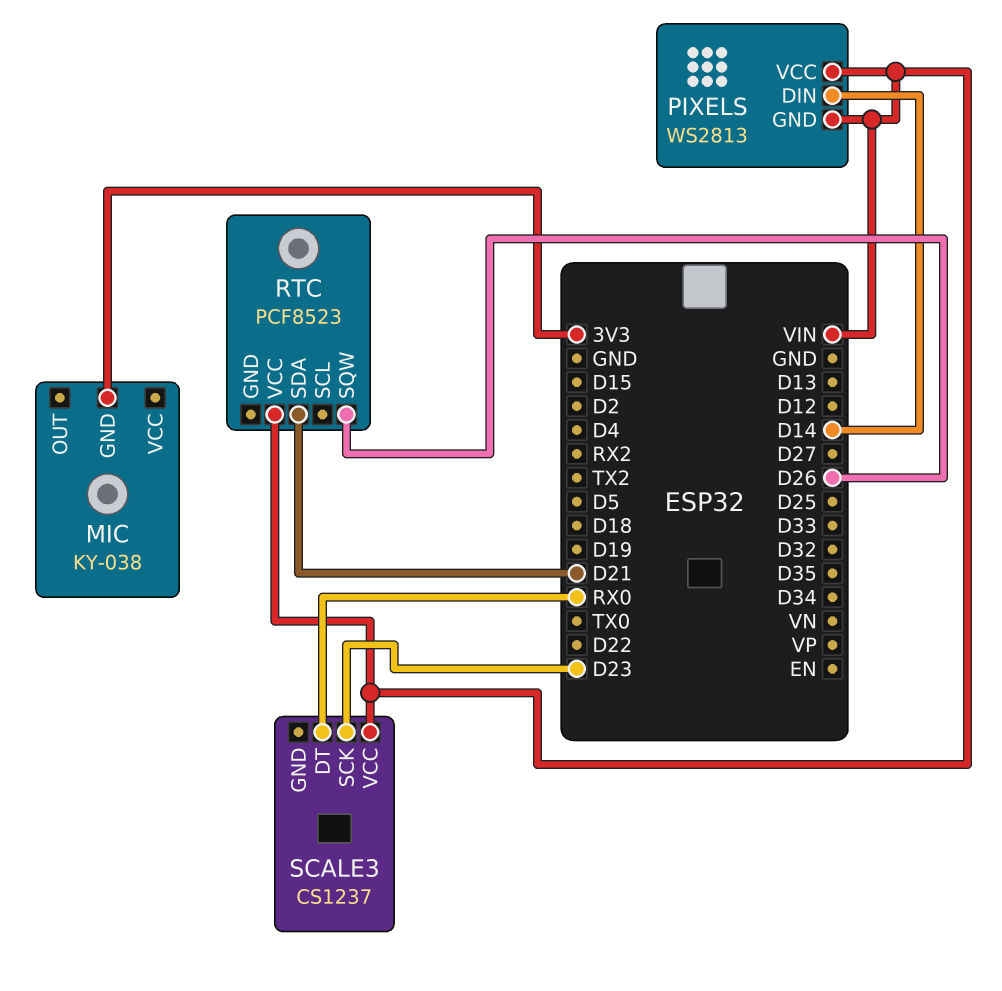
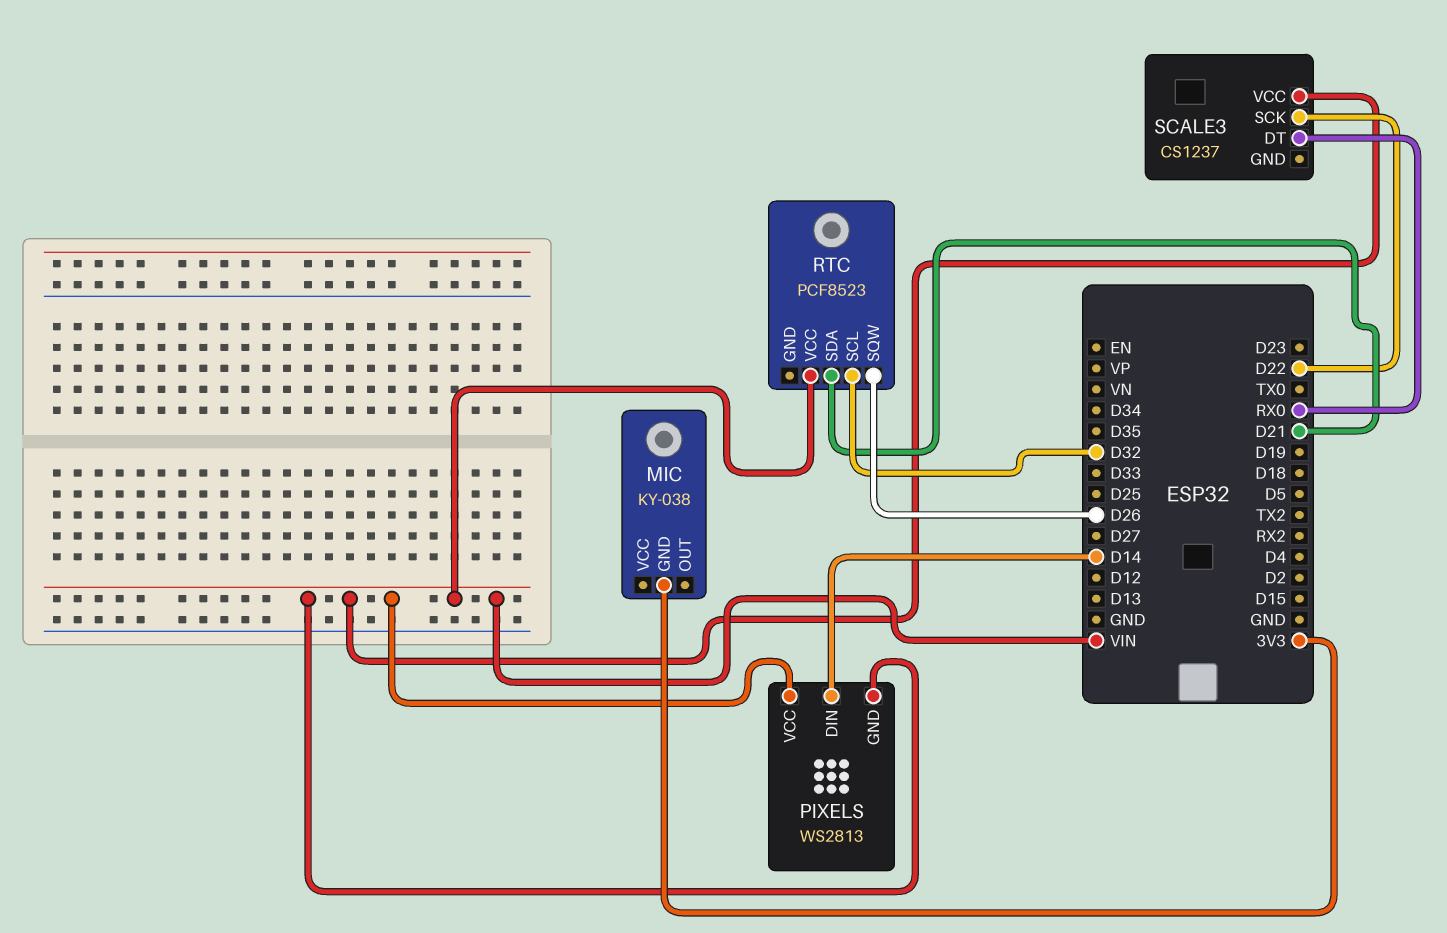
RTC pin SCL: none -> D32
SCALE3 pin SCK: D23 -> D22

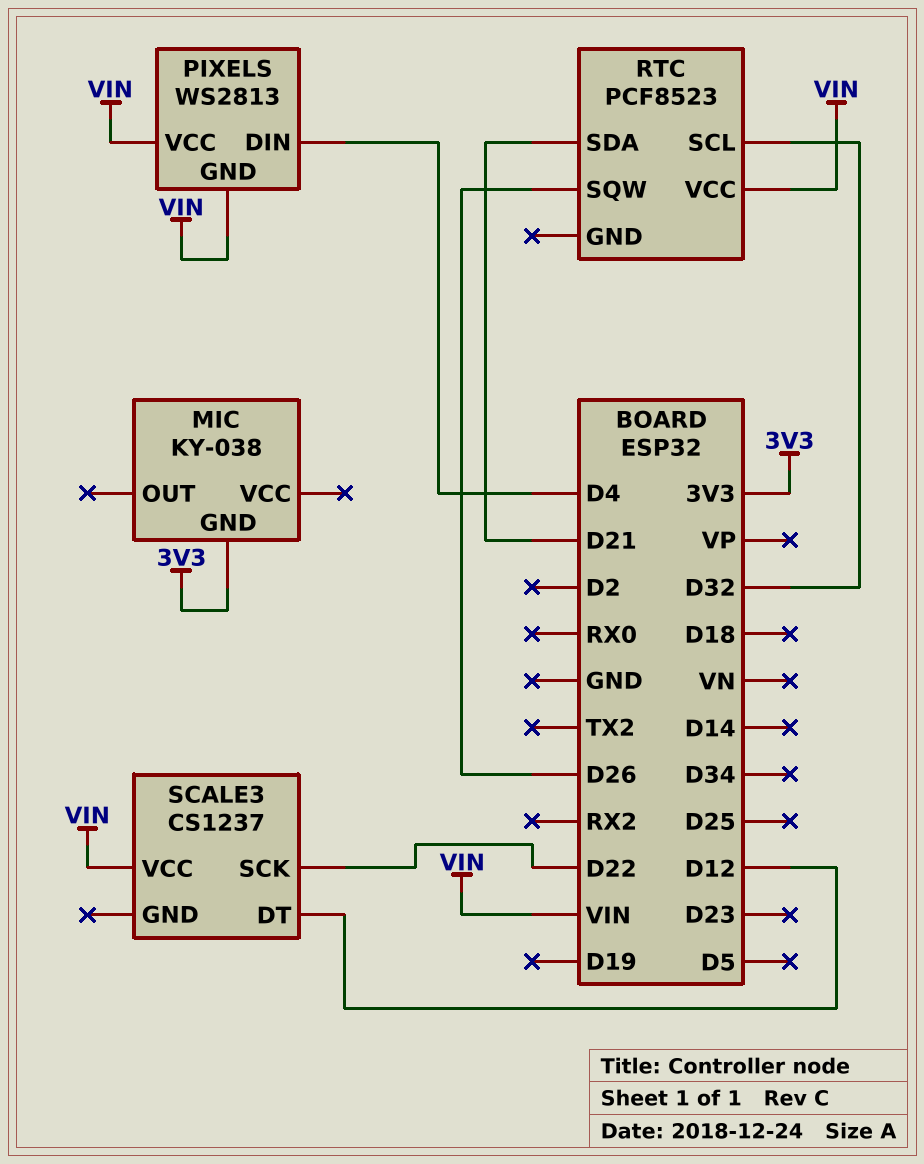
PIXELS pin DIN: D14 -> D4
SCALE3 pin DT: RX0 -> D12

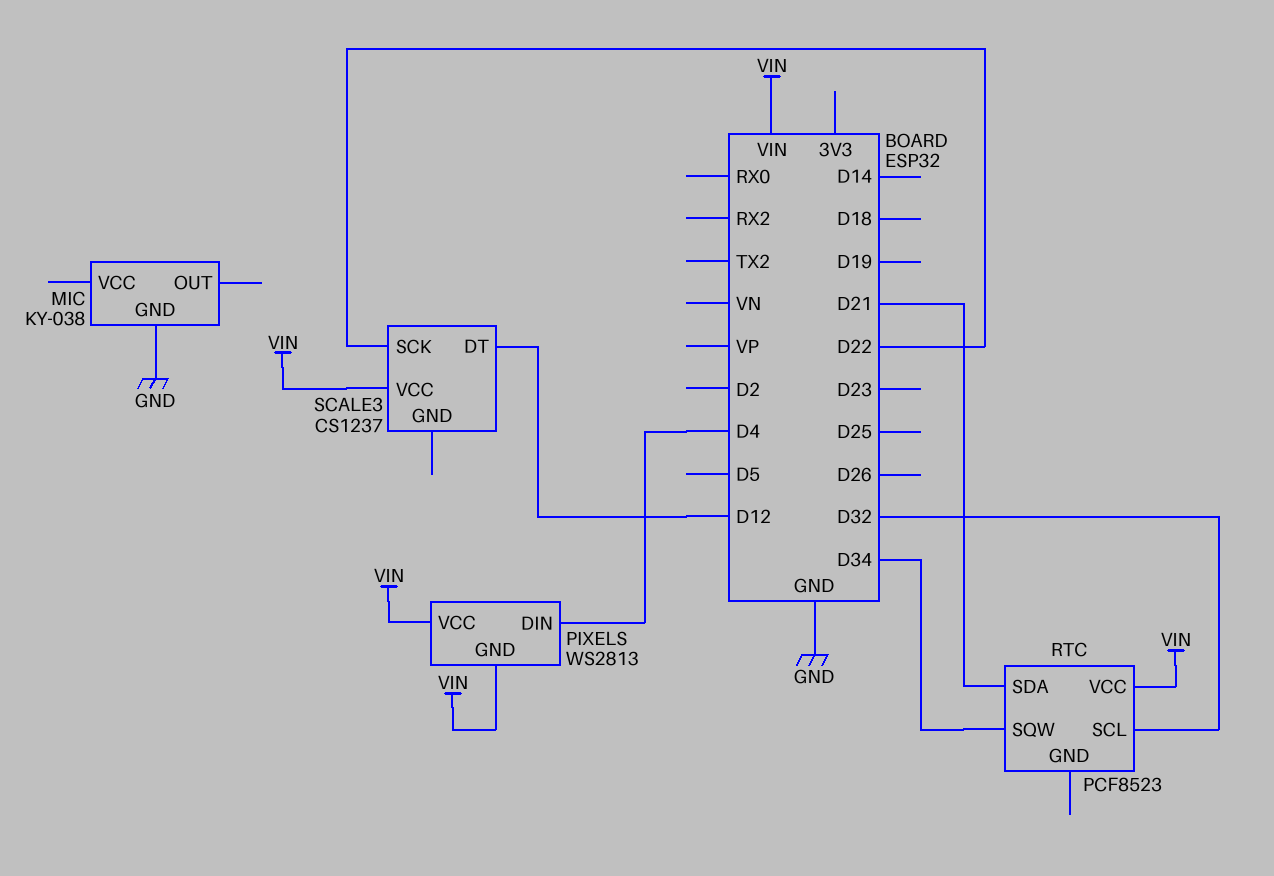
MIC pin GND: 3V3 -> GND
RTC pin SQW: D26 -> D34

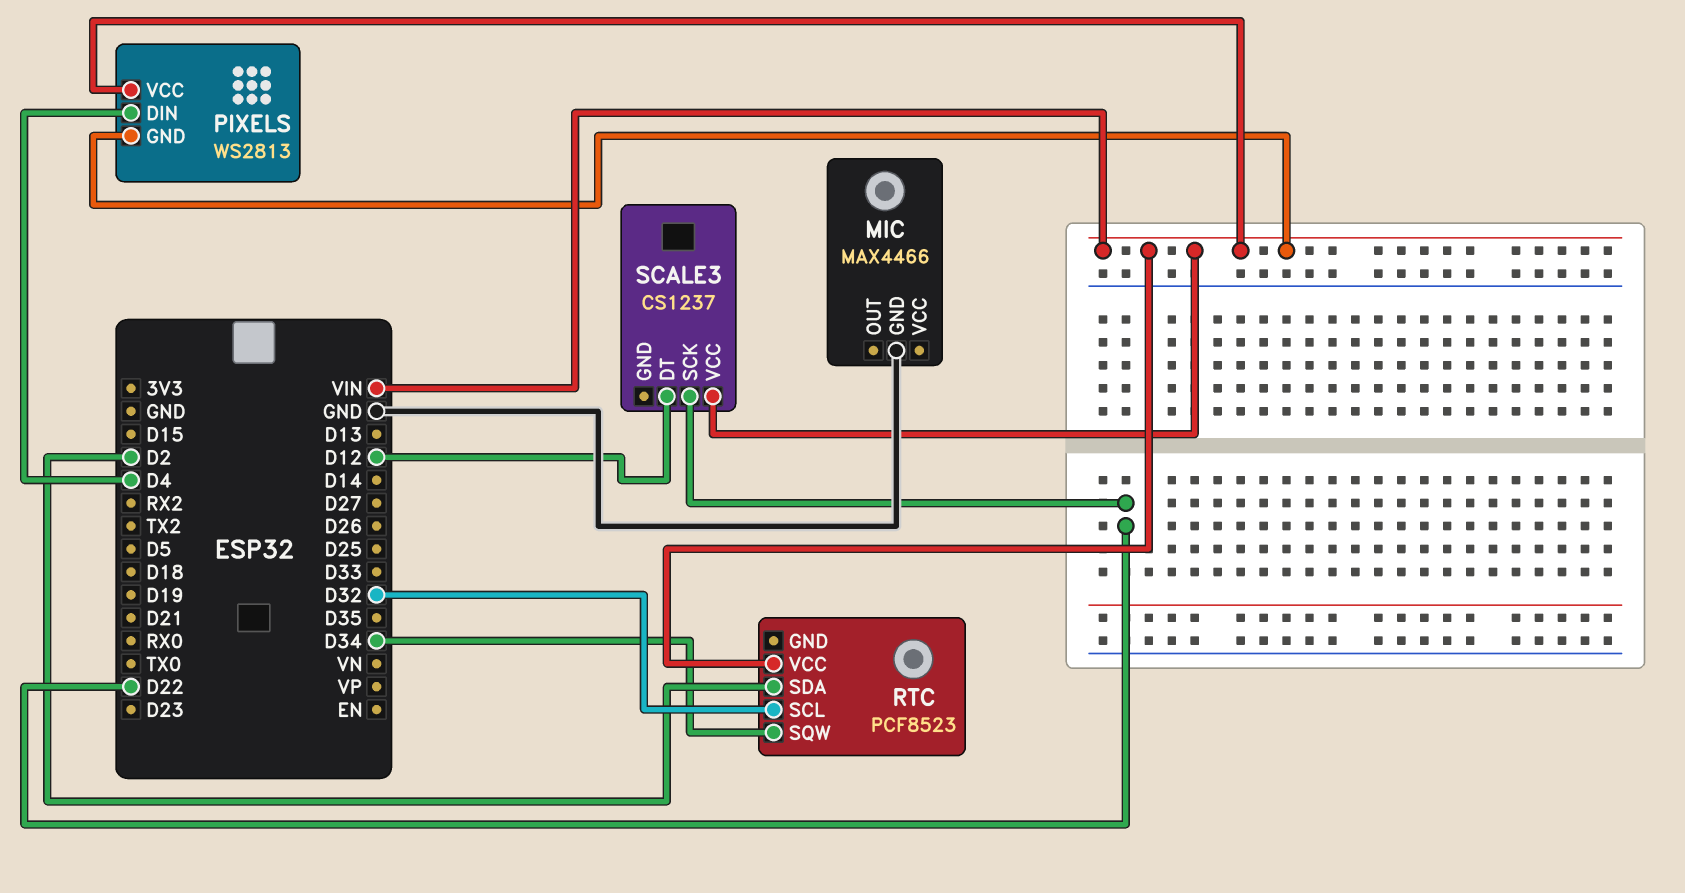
MIC: KY-038 -> MAX4466
RTC pin SDA: D21 -> D2

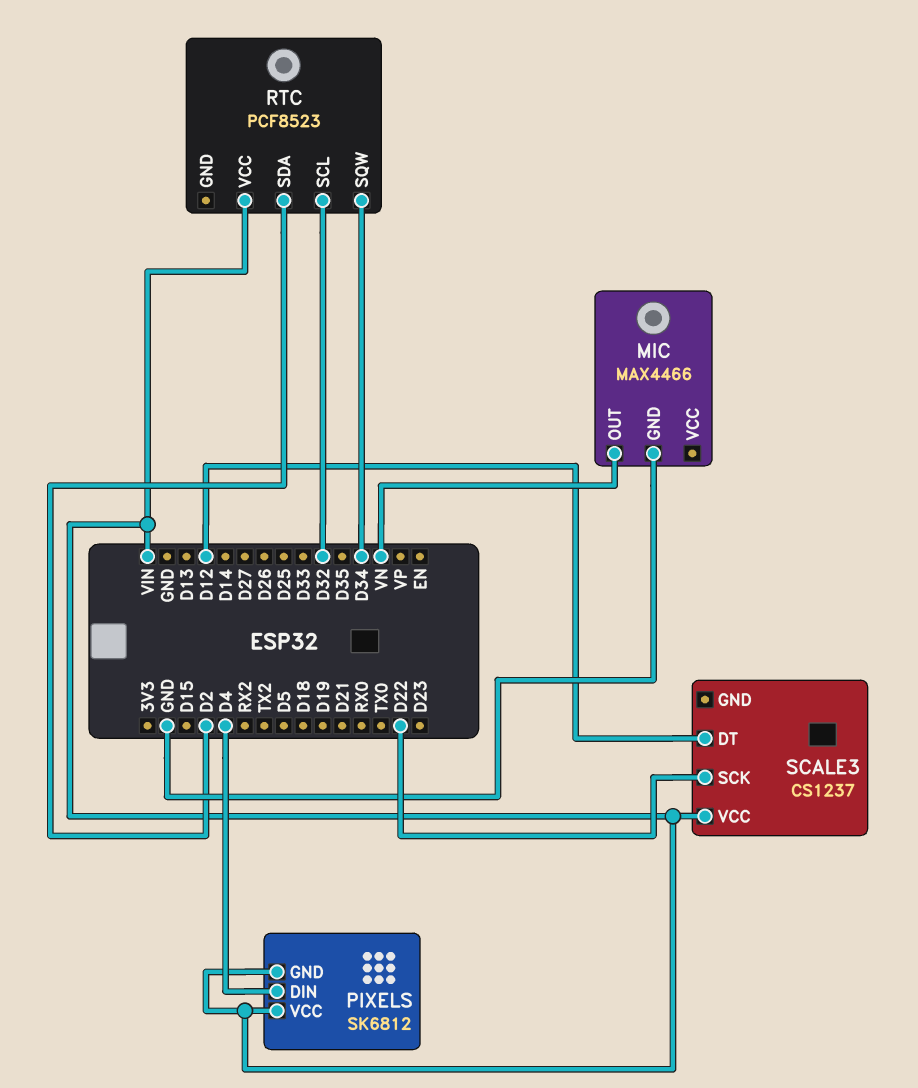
MIC pin OUT: none -> VN
PIXELS: WS2813 -> SK6812

